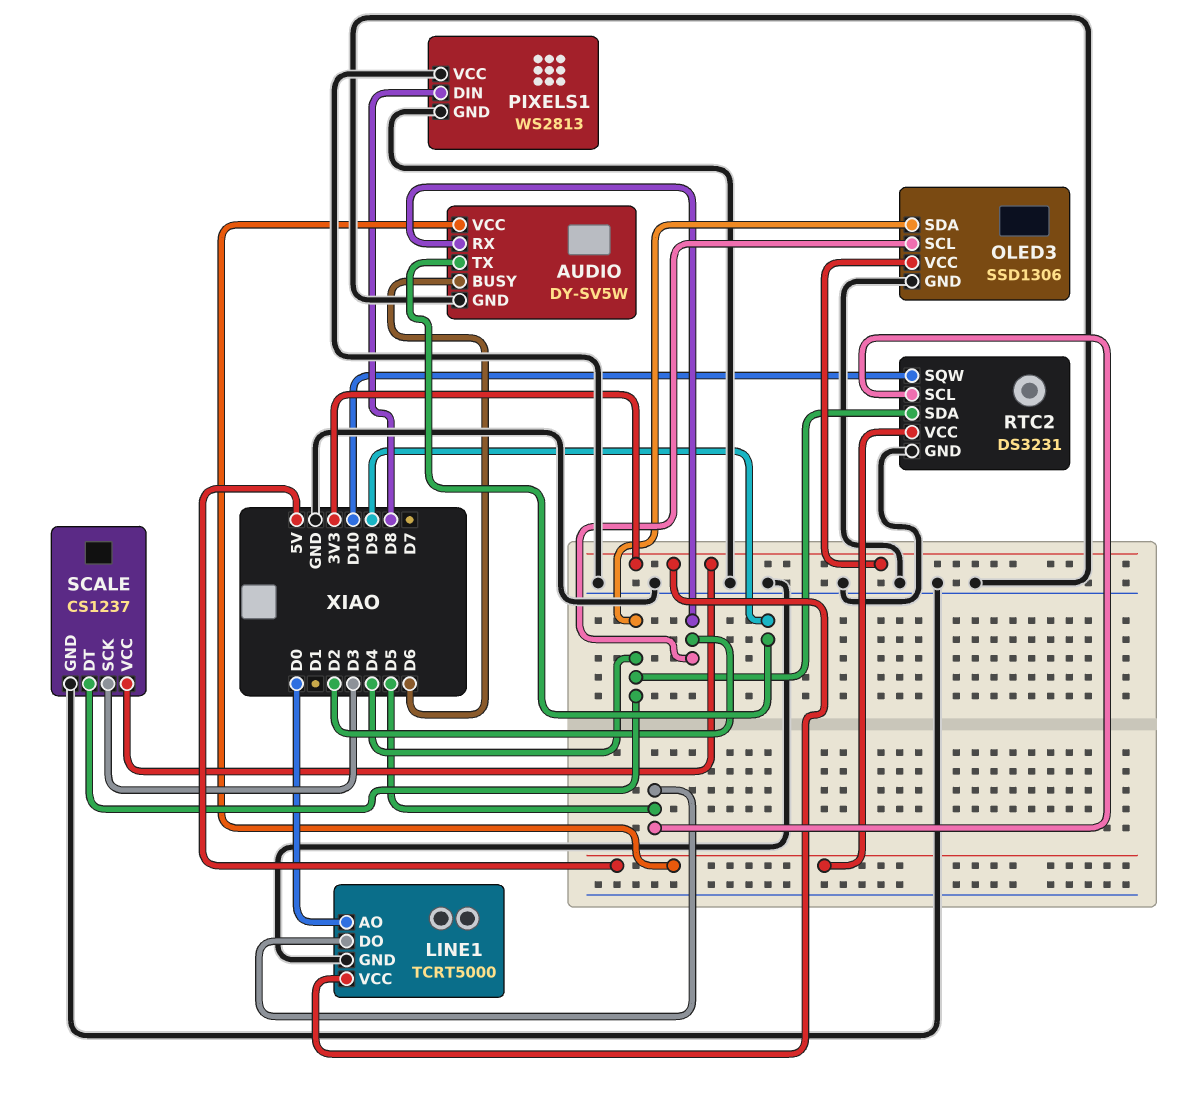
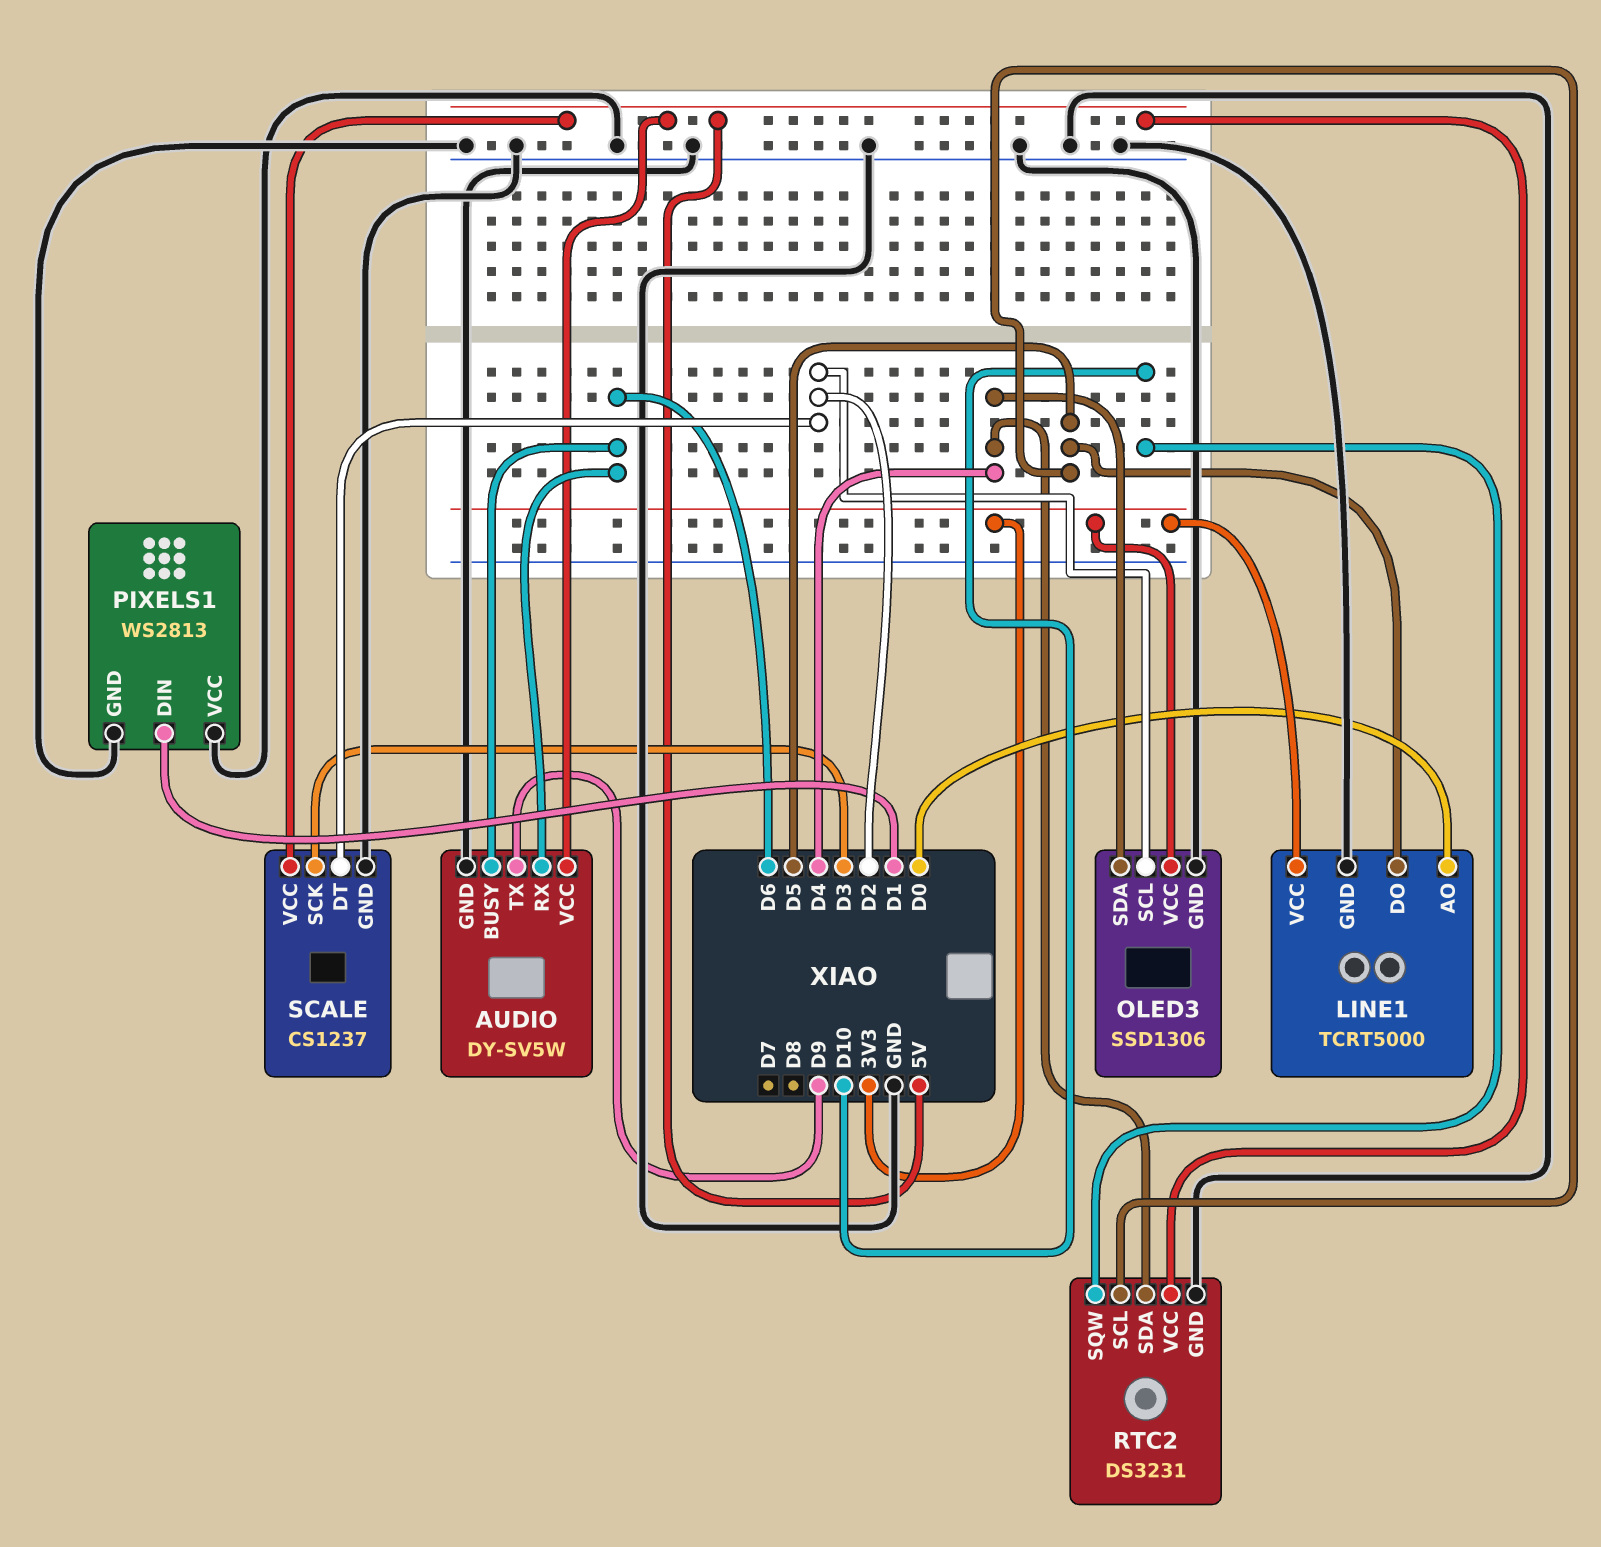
AUDIO pin RX: D2 -> D6
PIXELS1 pin DIN: D8 -> D1
SCALE pin DT: D4 -> D2
SCALE pin VCC: 3V3 -> 5V

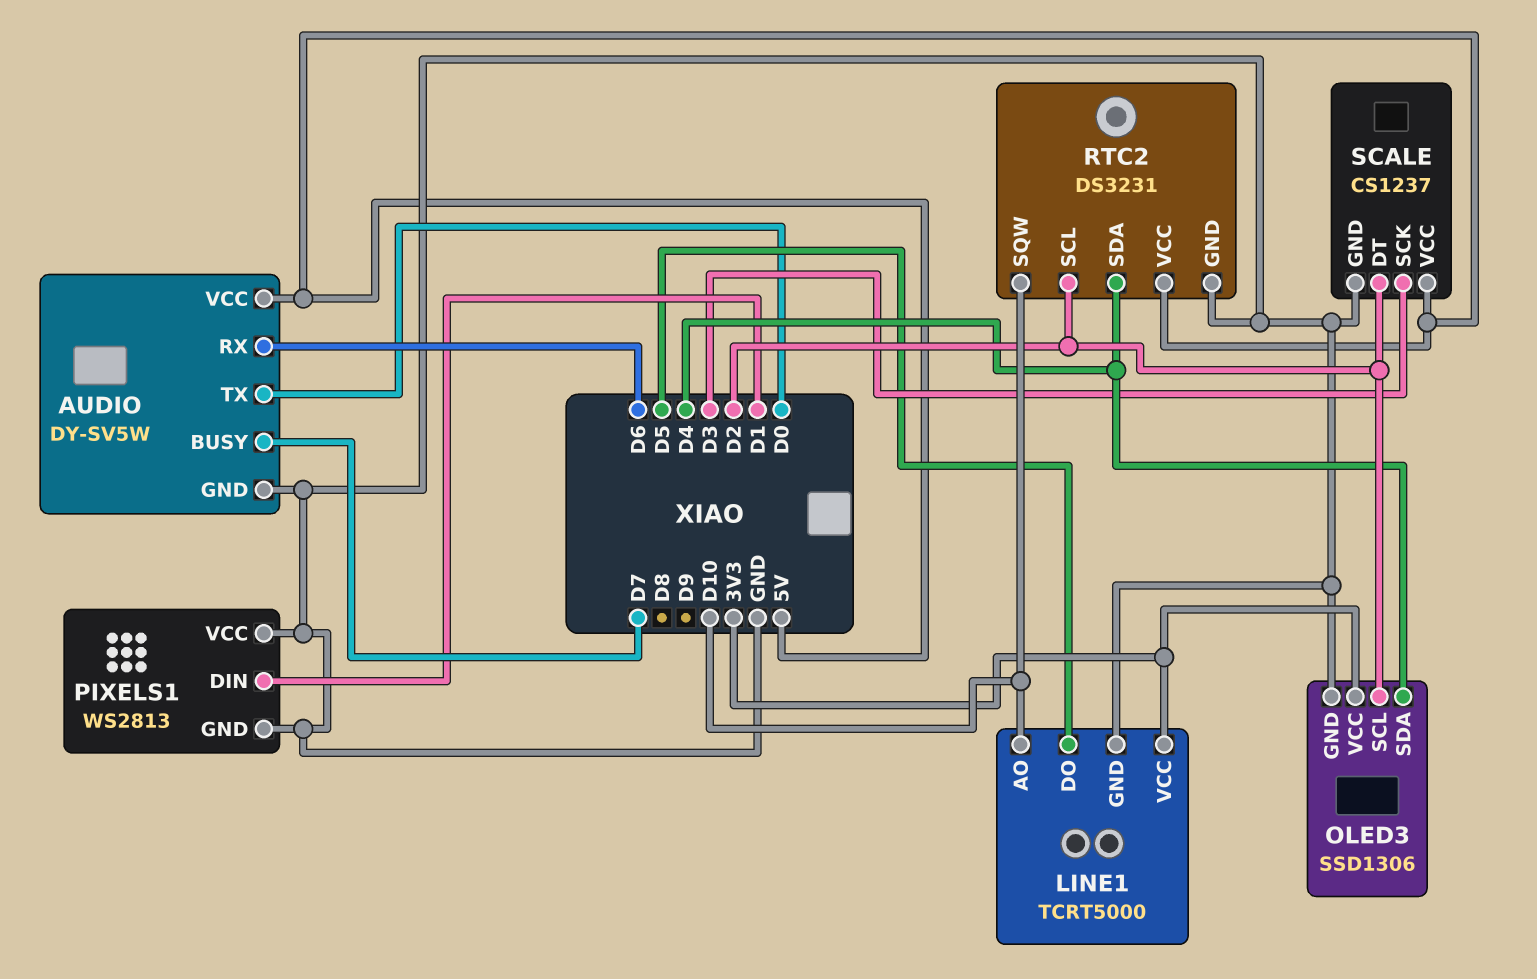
AUDIO pin BUSY: D6 -> D7
AUDIO pin TX: D9 -> D0
LINE1 pin AO: D0 -> D10
RTC2 pin SCL: D5 -> D2

